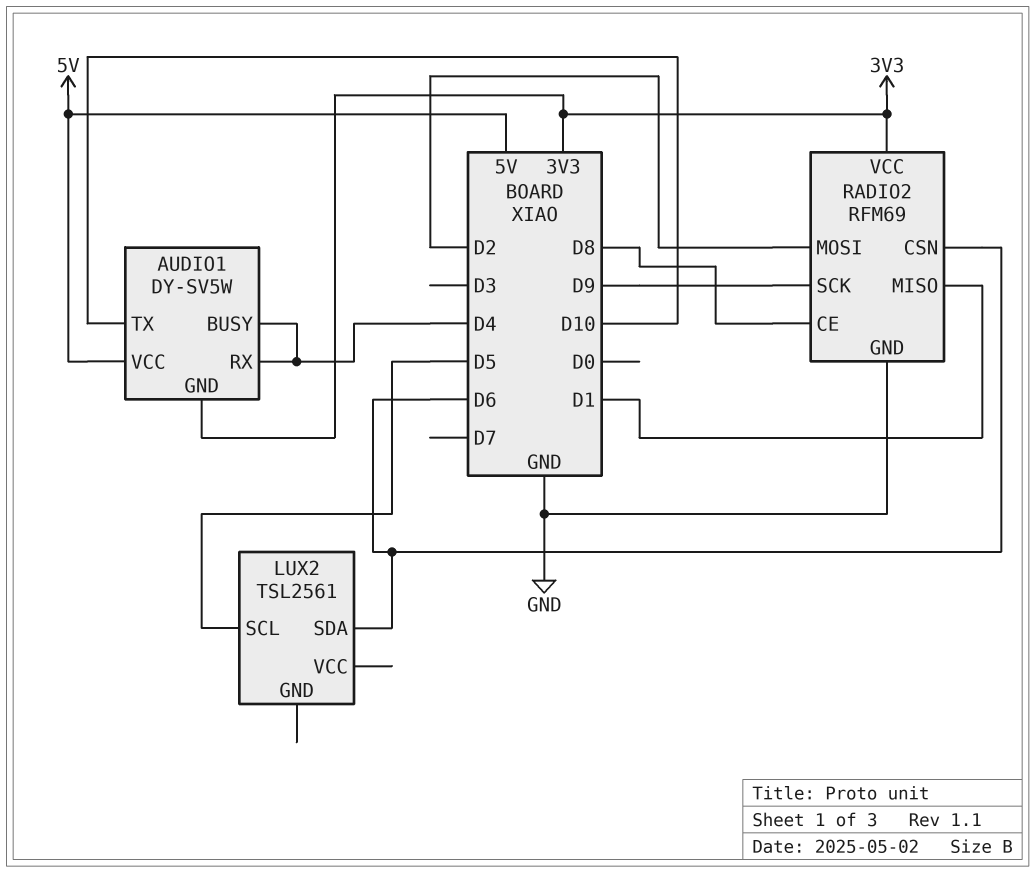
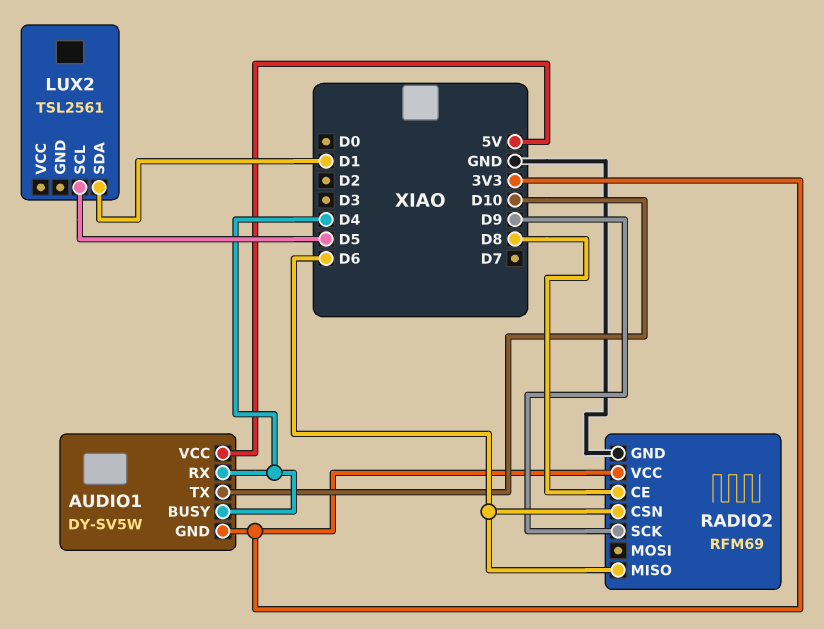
LUX2 pin SDA: D6 -> D1
RADIO2 pin MISO: D1 -> D6
RADIO2 pin MOSI: D2 -> none

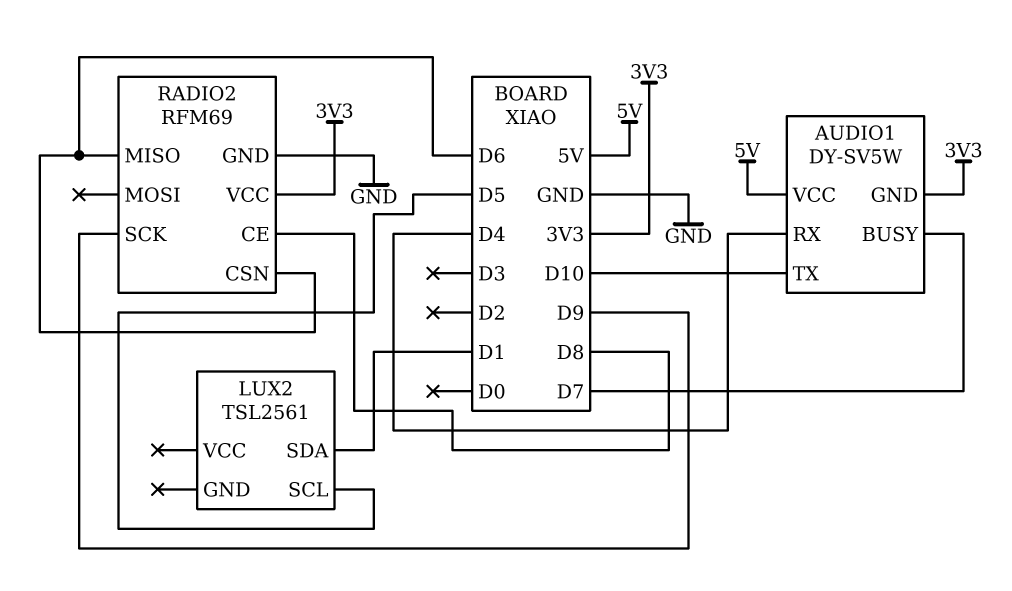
AUDIO1 pin BUSY: D4 -> D7

